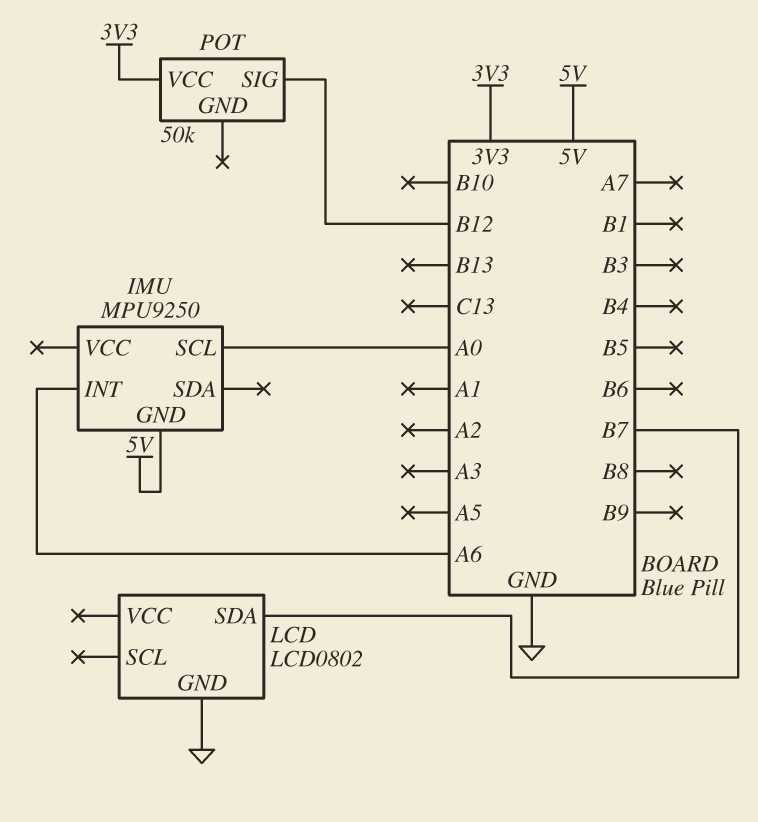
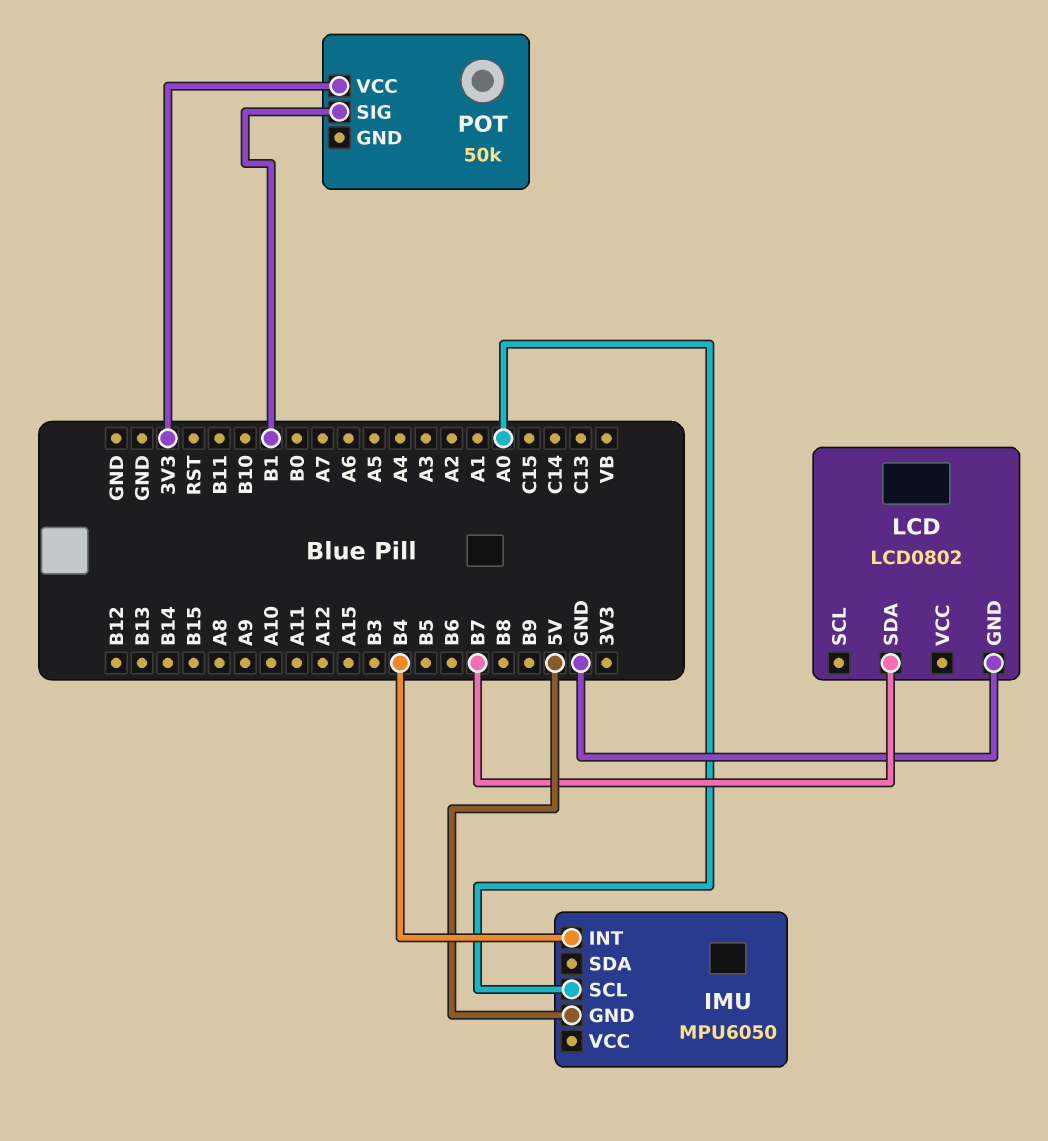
IMU: MPU9250 -> MPU6050
IMU pin INT: A6 -> B4
POT pin SIG: B12 -> B1

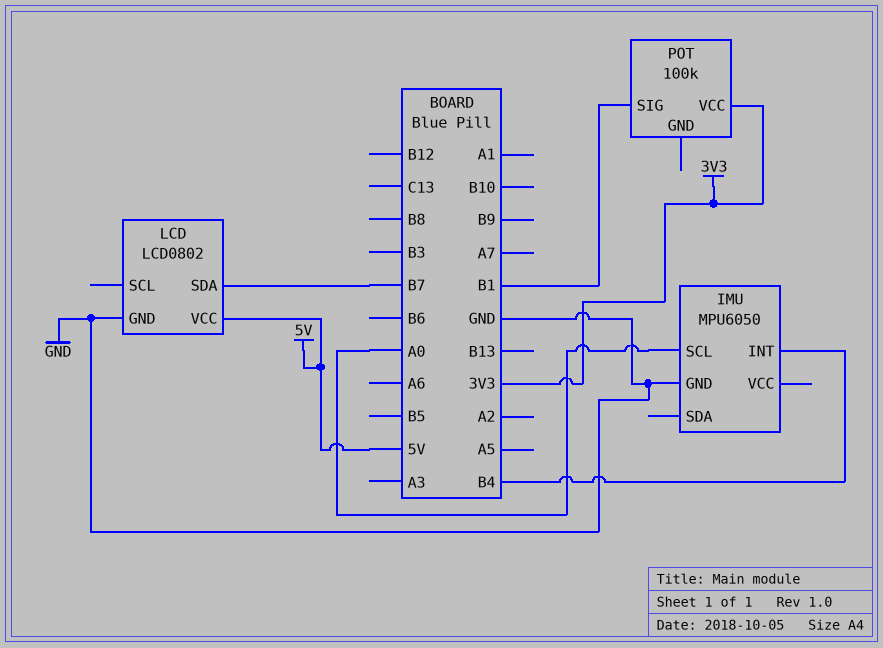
IMU pin GND: 5V -> GND
LCD pin VCC: none -> 5V
POT: 50k -> 100k

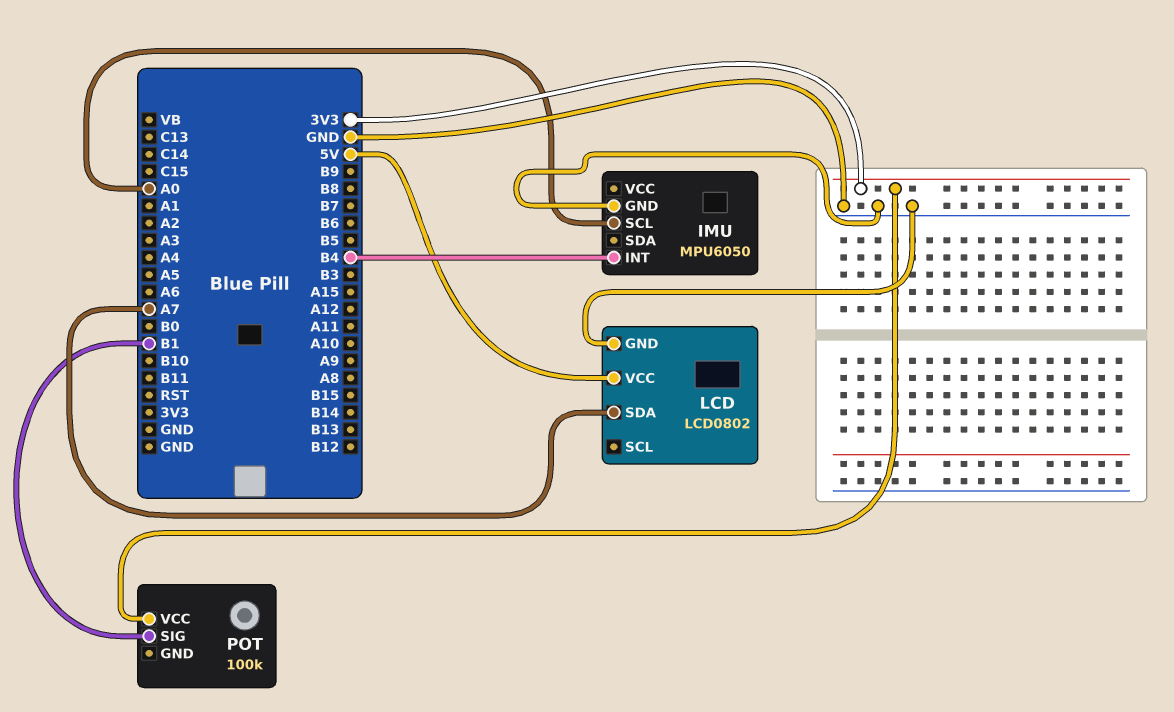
LCD pin SDA: B7 -> A7

